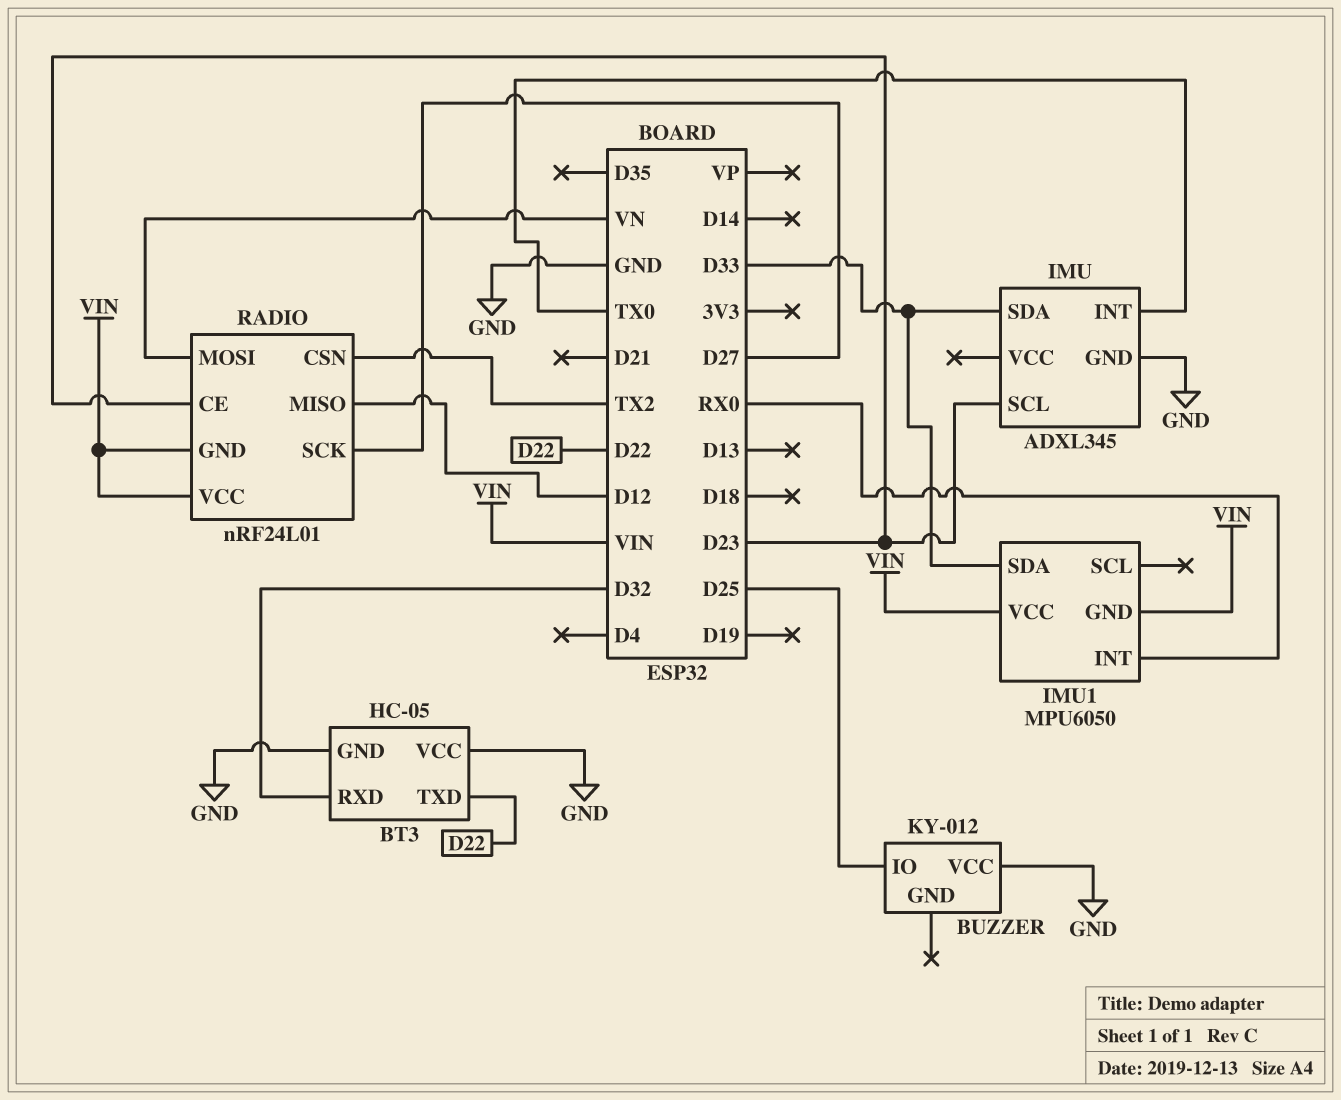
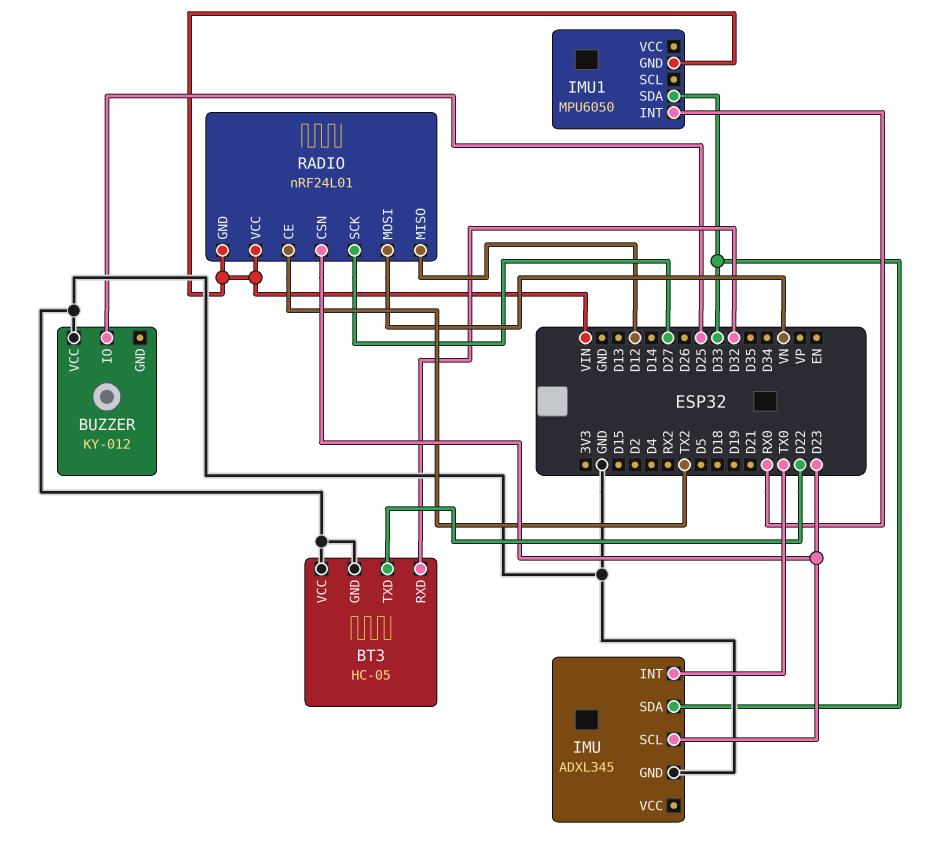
IMU1 pin VCC: VIN -> none
RADIO pin CE: D23 -> TX2
RADIO pin CSN: TX2 -> D23

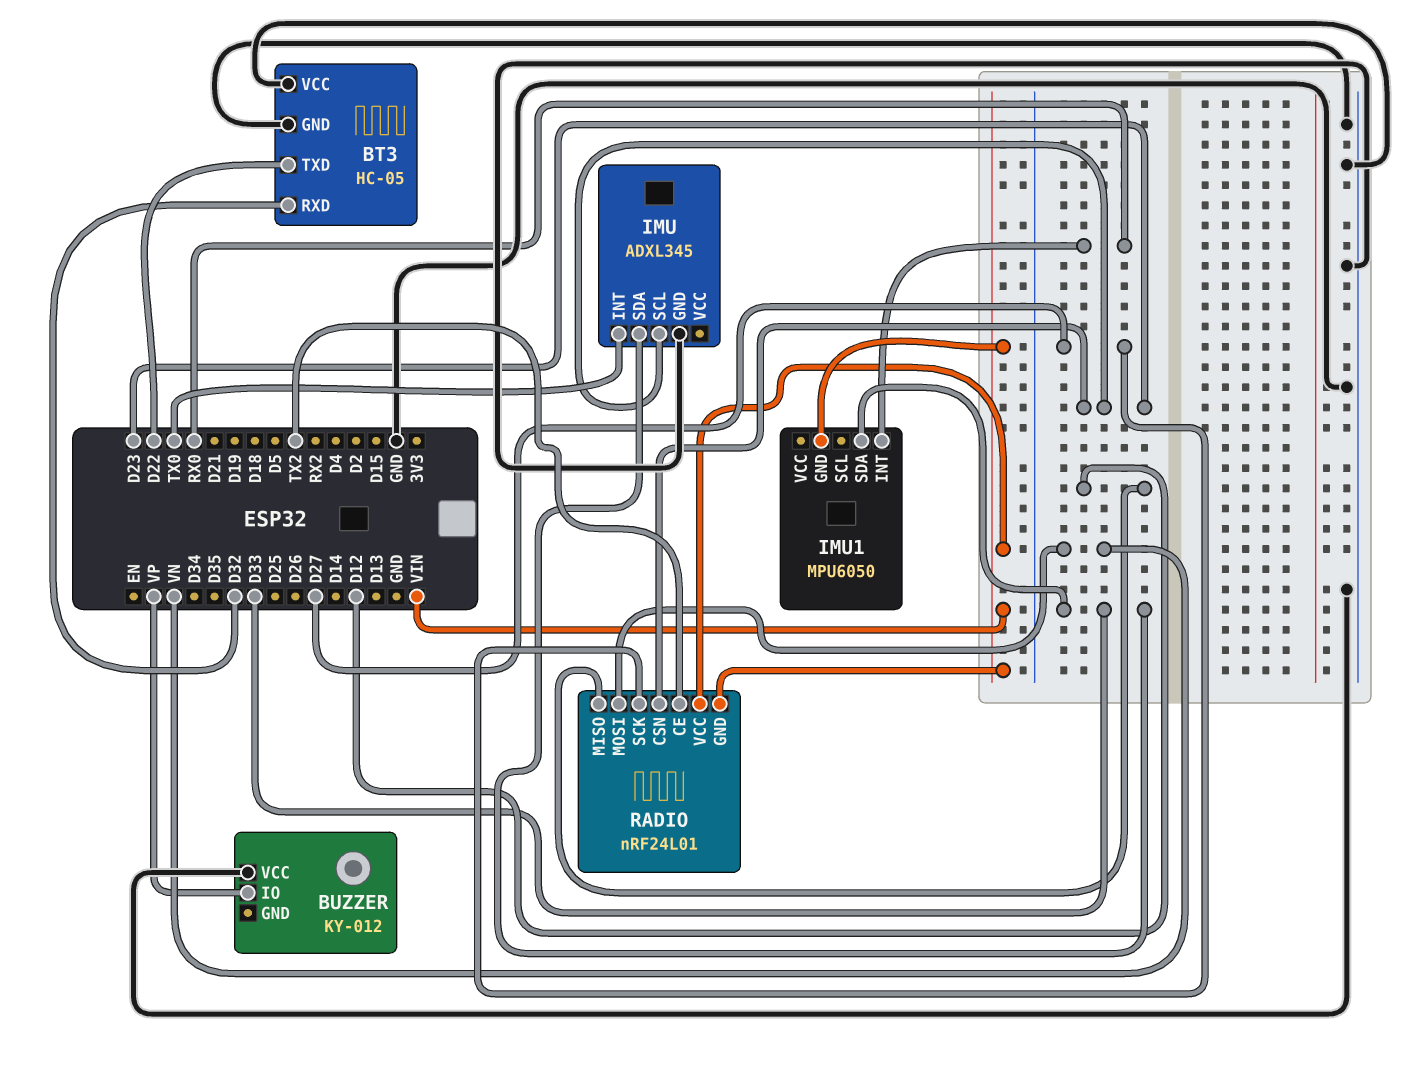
BUZZER pin IO: D25 -> VP

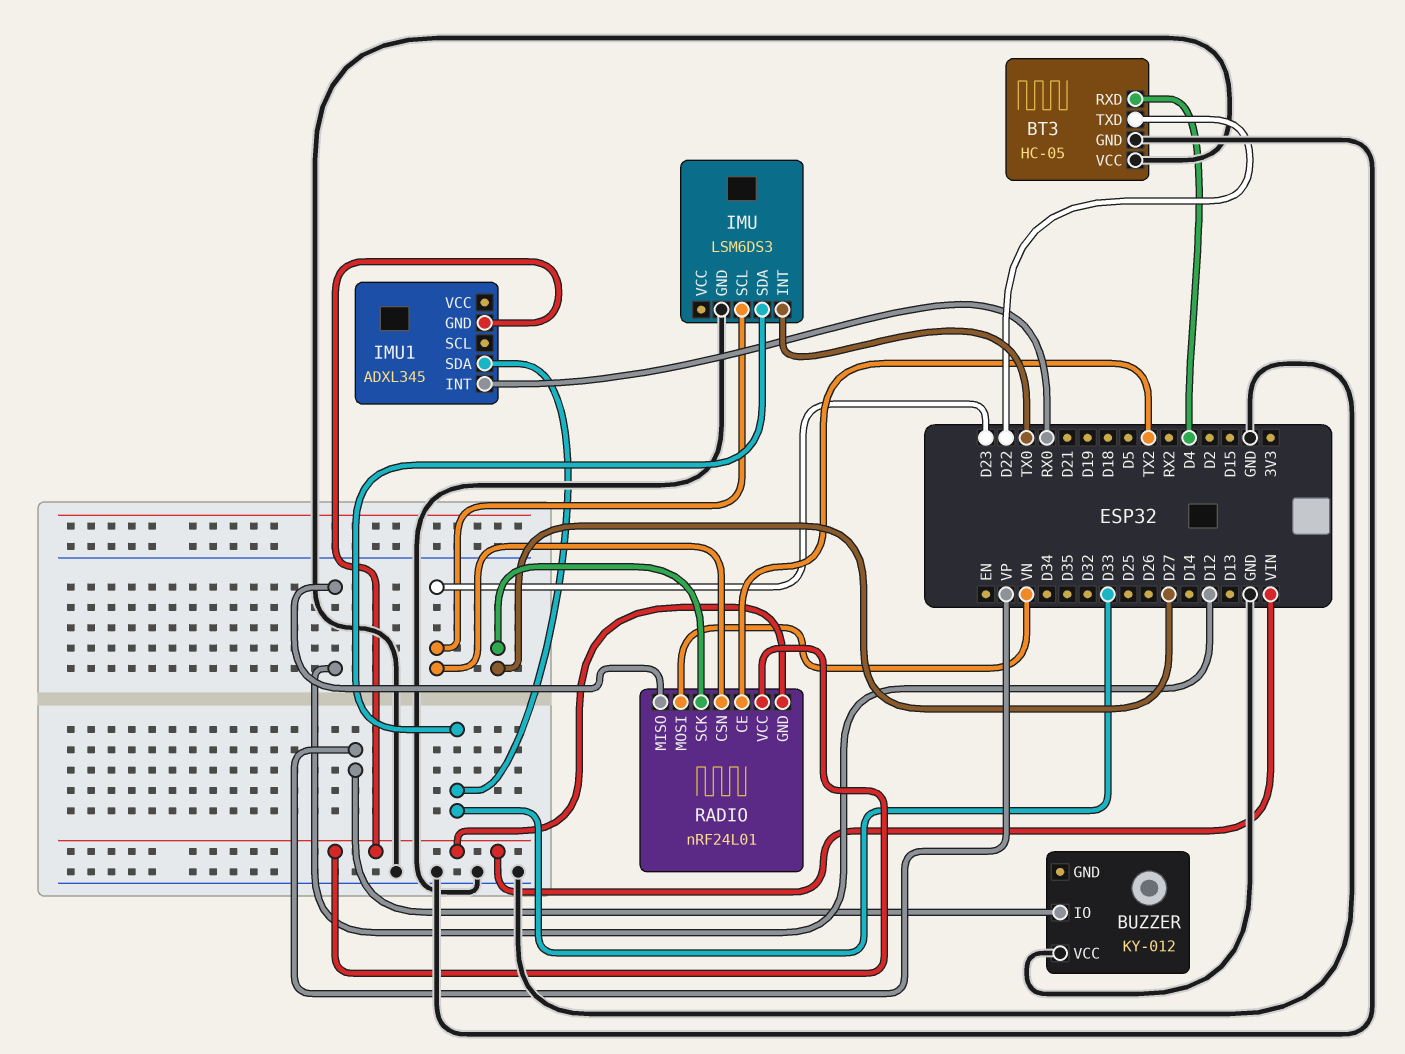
BT3 pin RXD: D32 -> D4
IMU: ADXL345 -> LSM6DS3
IMU1: MPU6050 -> ADXL345

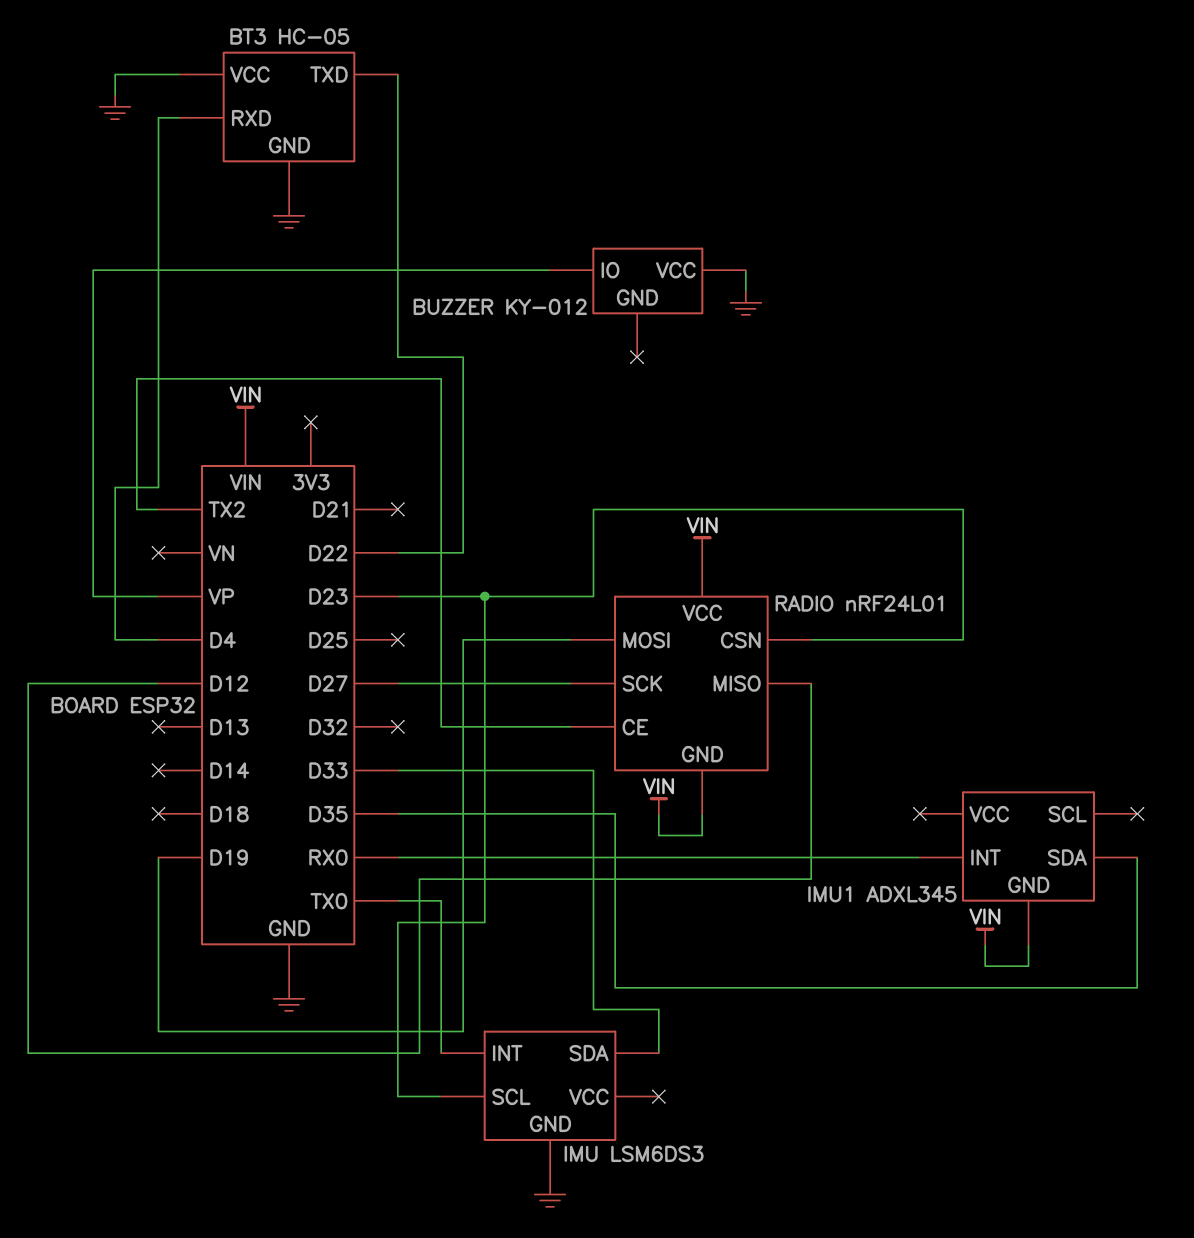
IMU1 pin SDA: D33 -> D35
RADIO pin MOSI: VN -> D19

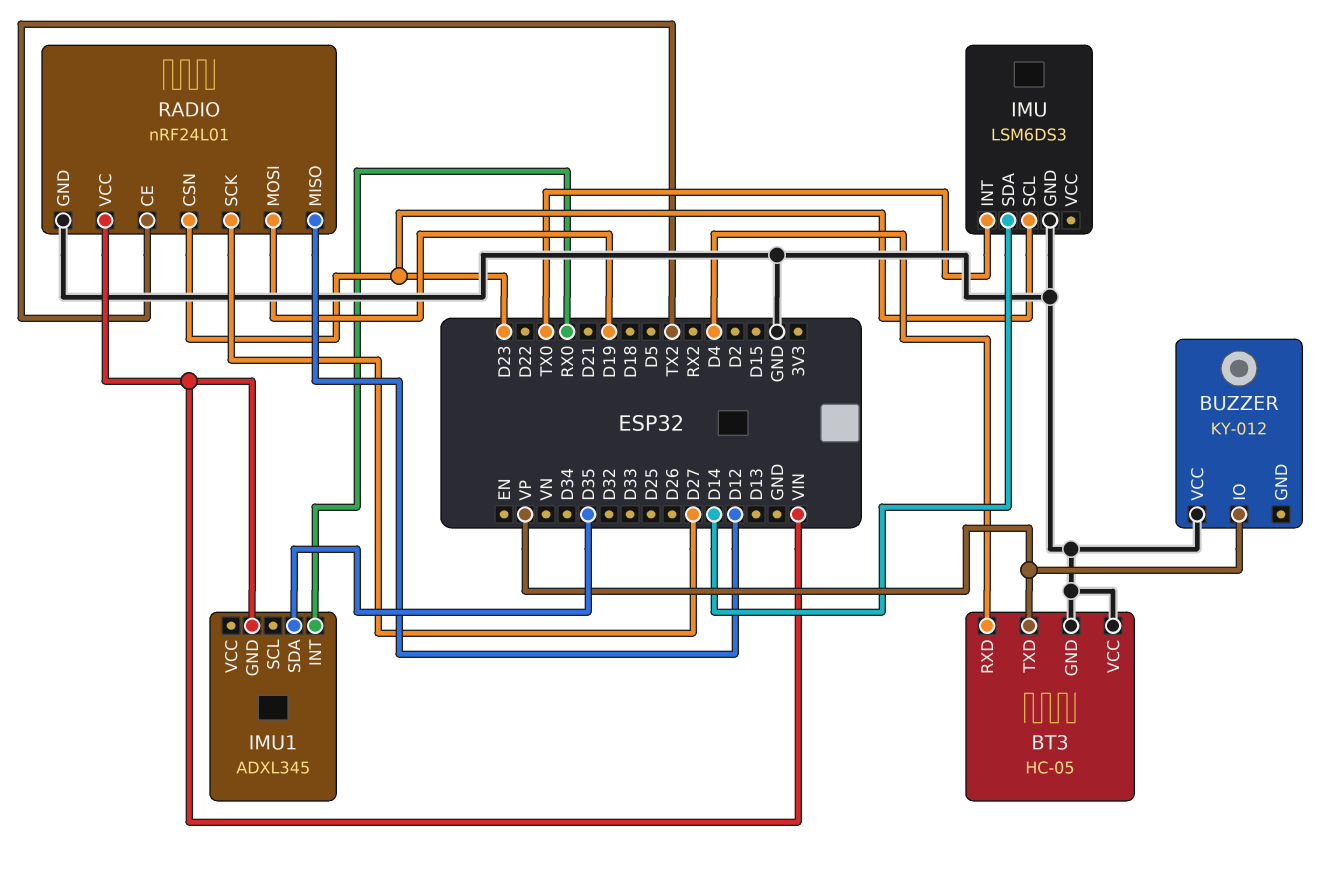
BT3 pin TXD: D22 -> VP
IMU pin SDA: D33 -> D14
RADIO pin GND: VIN -> GND

